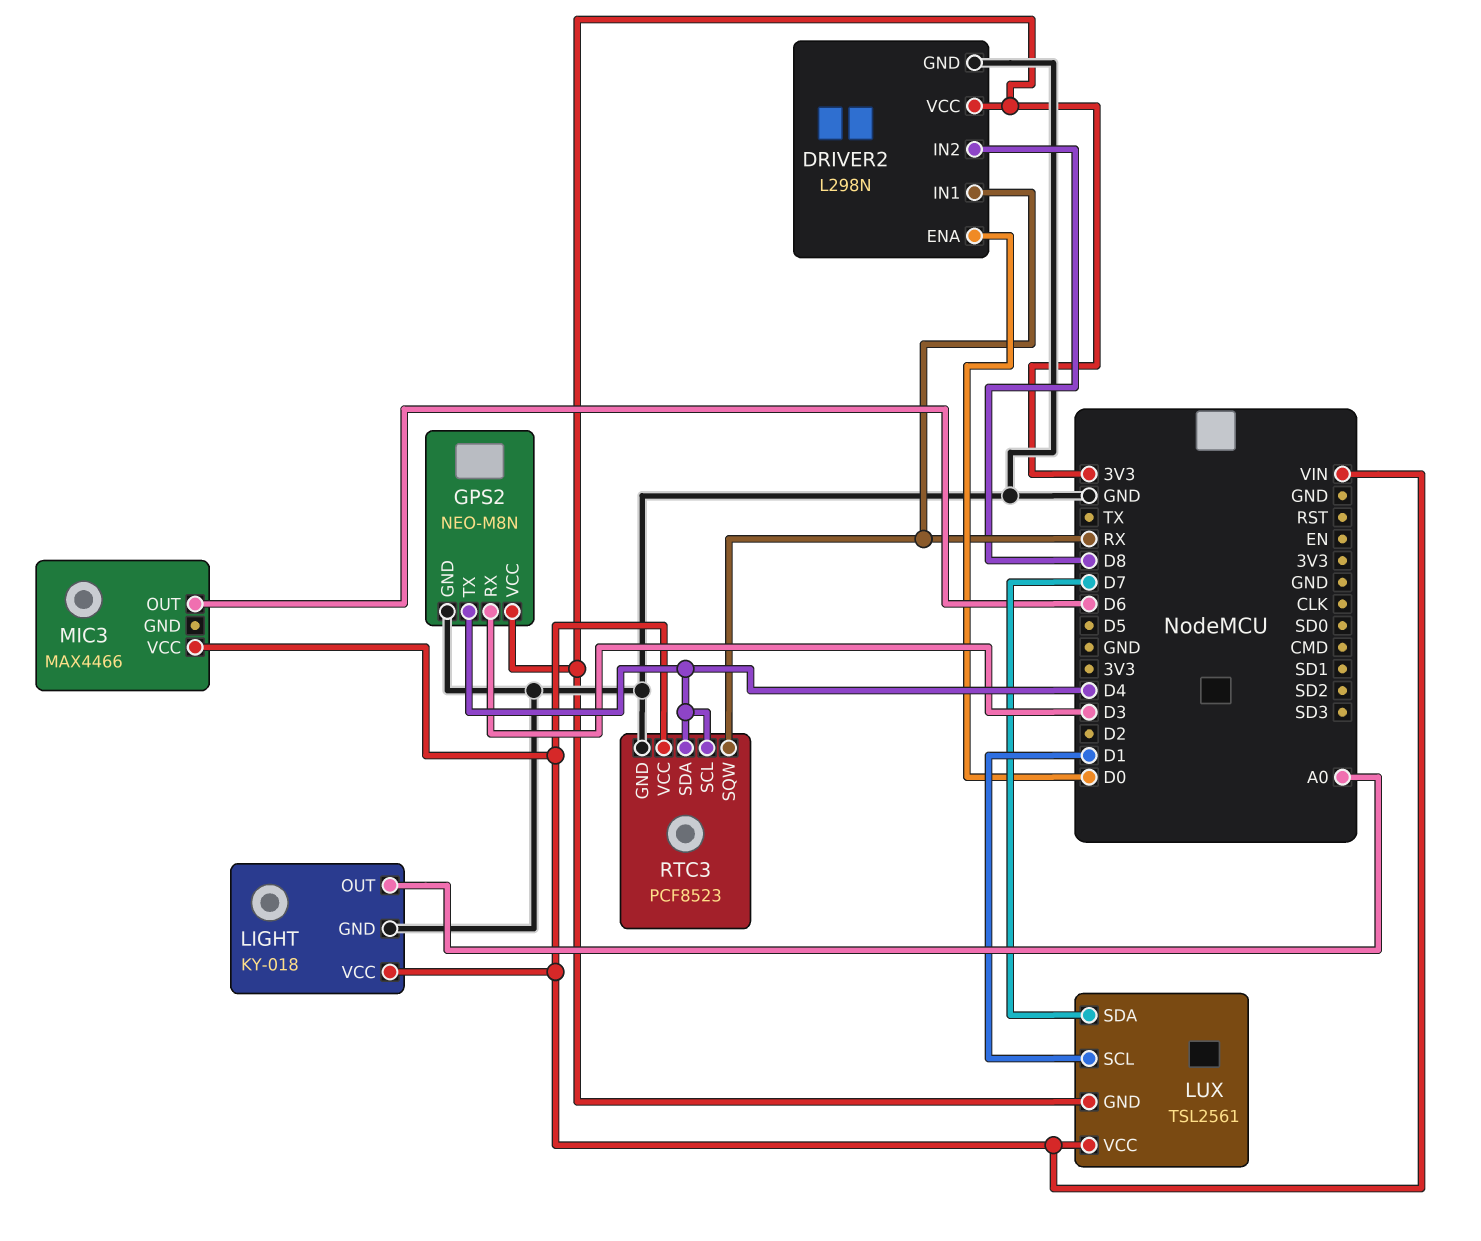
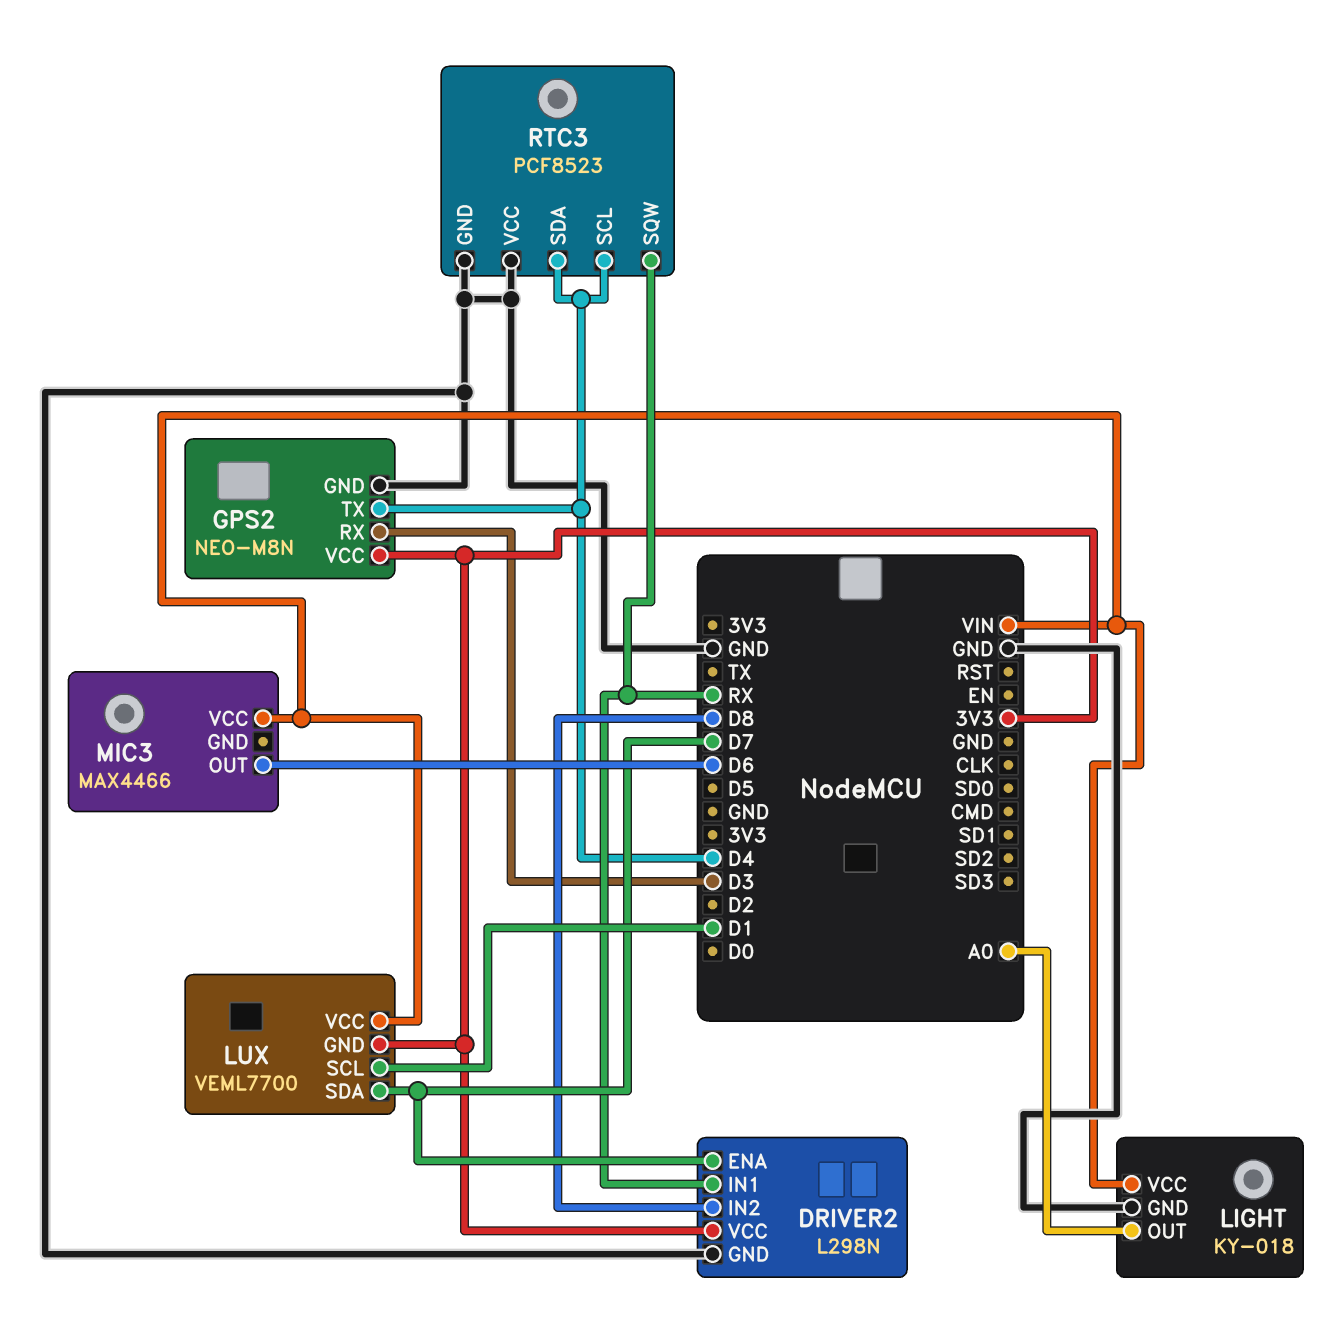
DRIVER2 pin ENA: D0 -> D7
LUX: TSL2561 -> VEML7700
RTC3 pin VCC: VIN -> GND

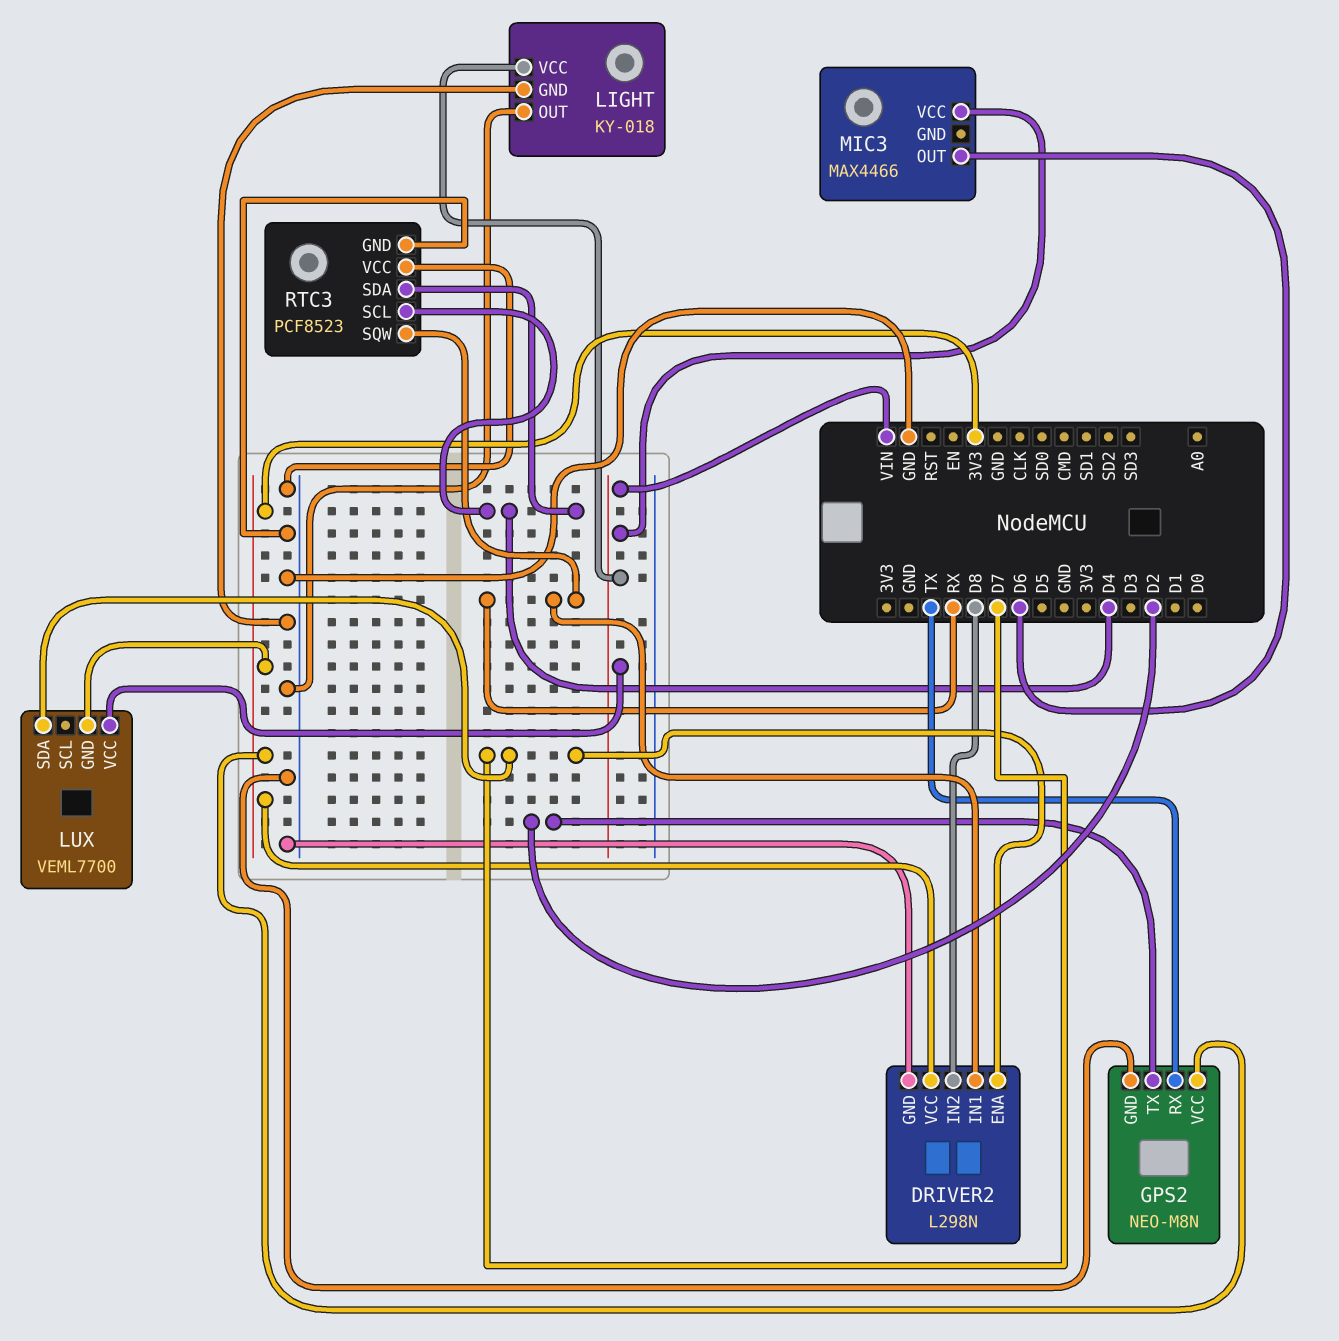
GPS2 pin RX: D3 -> TX
GPS2 pin TX: D4 -> D2
LIGHT pin OUT: A0 -> GND
LUX pin SCL: D1 -> none

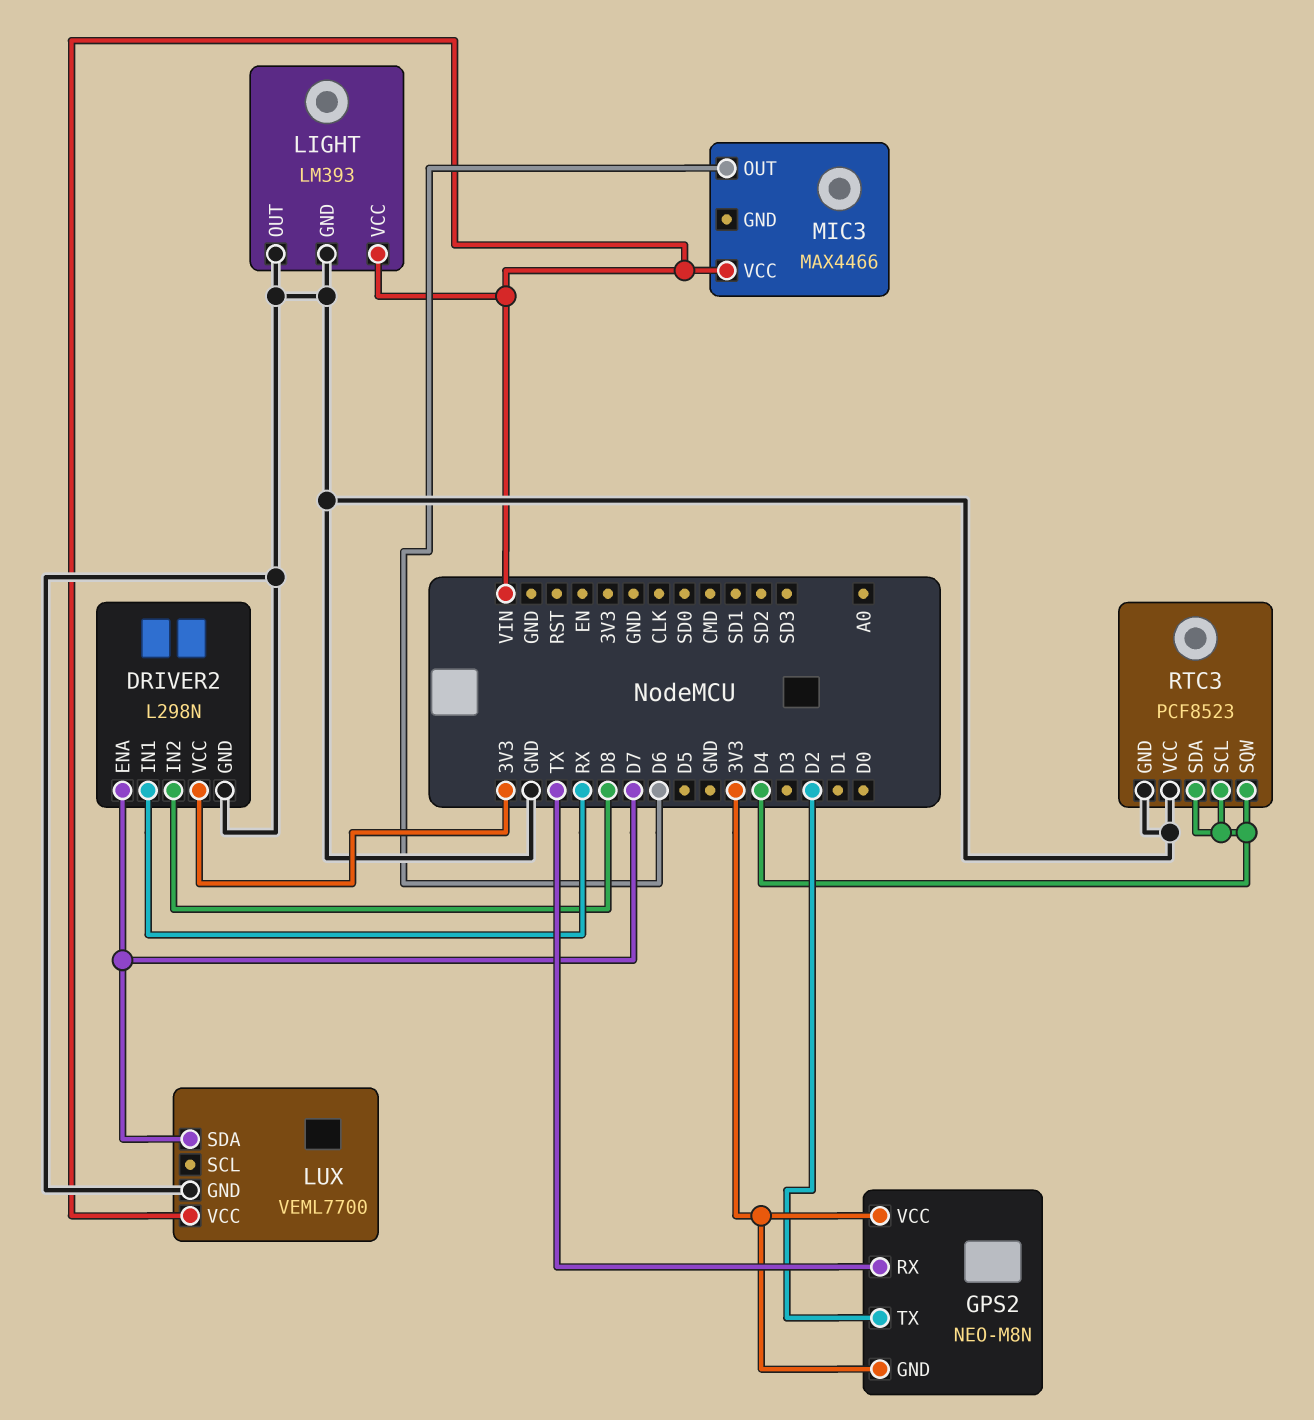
GPS2 pin GND: GND -> 3V3
LIGHT: KY-018 -> LM393
LUX pin GND: 3V3 -> GND
RTC3 pin SQW: RX -> D4

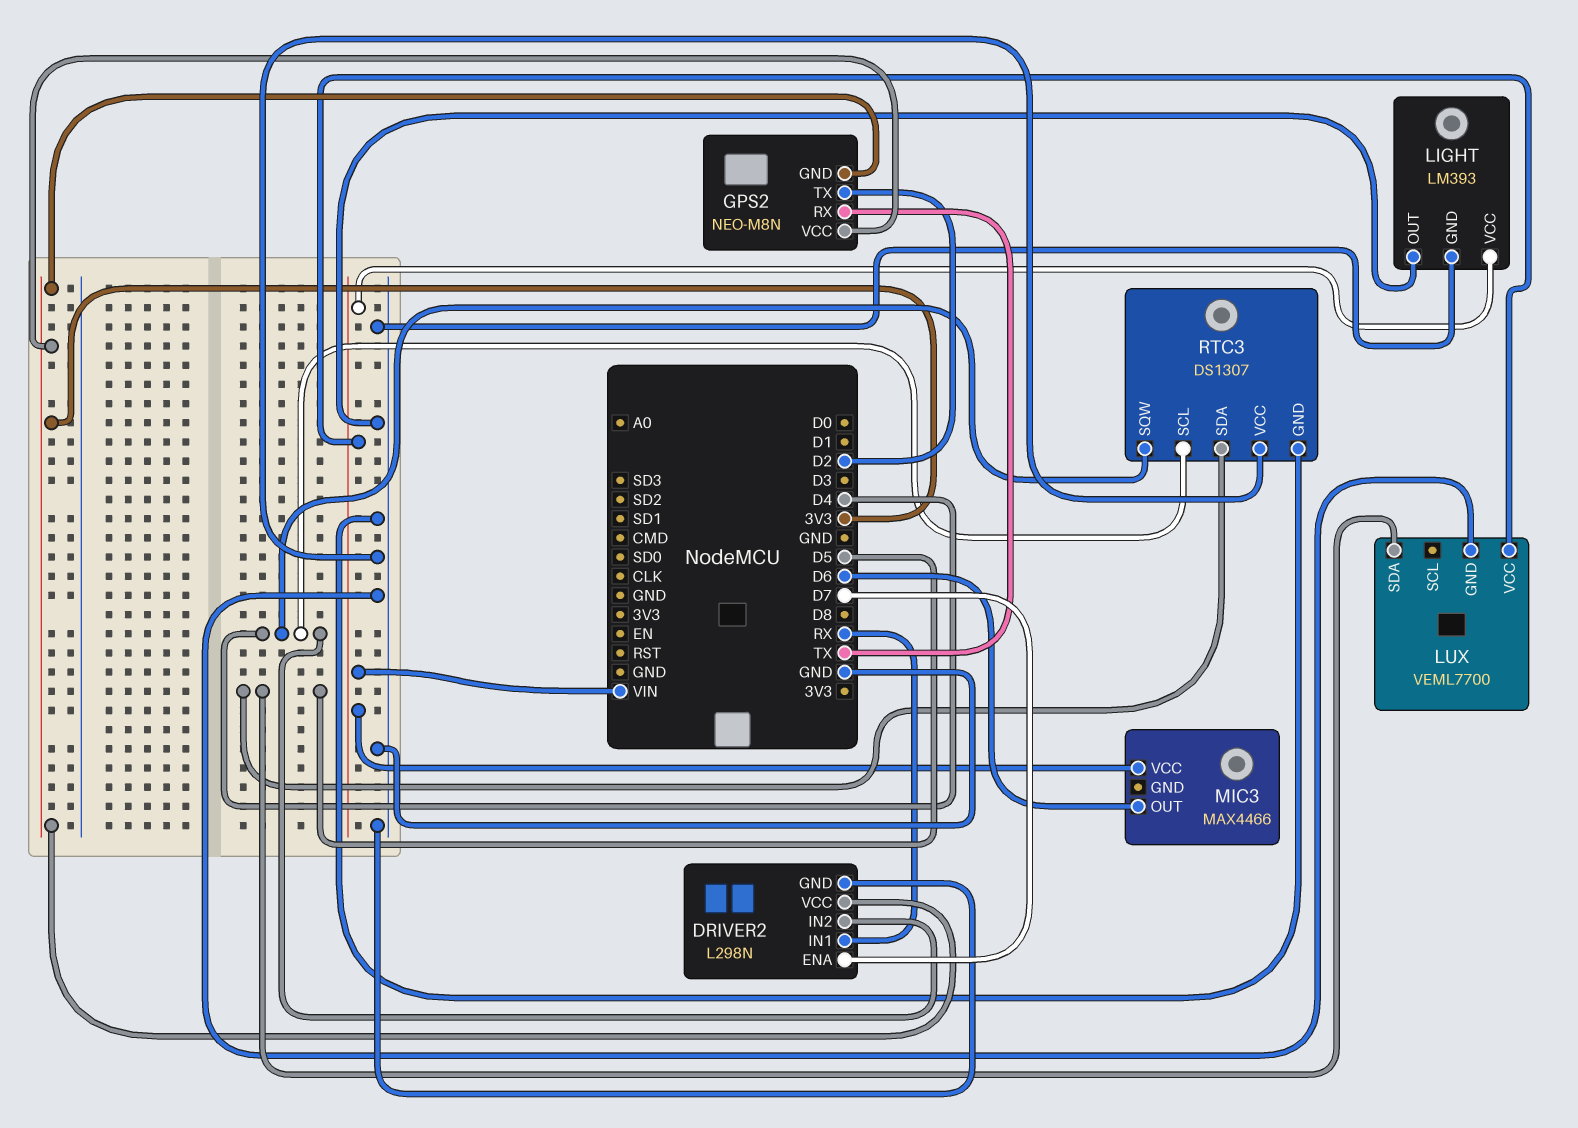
DRIVER2 pin IN2: D8 -> D4
LUX pin SDA: D7 -> D5
RTC3: PCF8523 -> DS1307
RTC3 pin SDA: D4 -> D5

